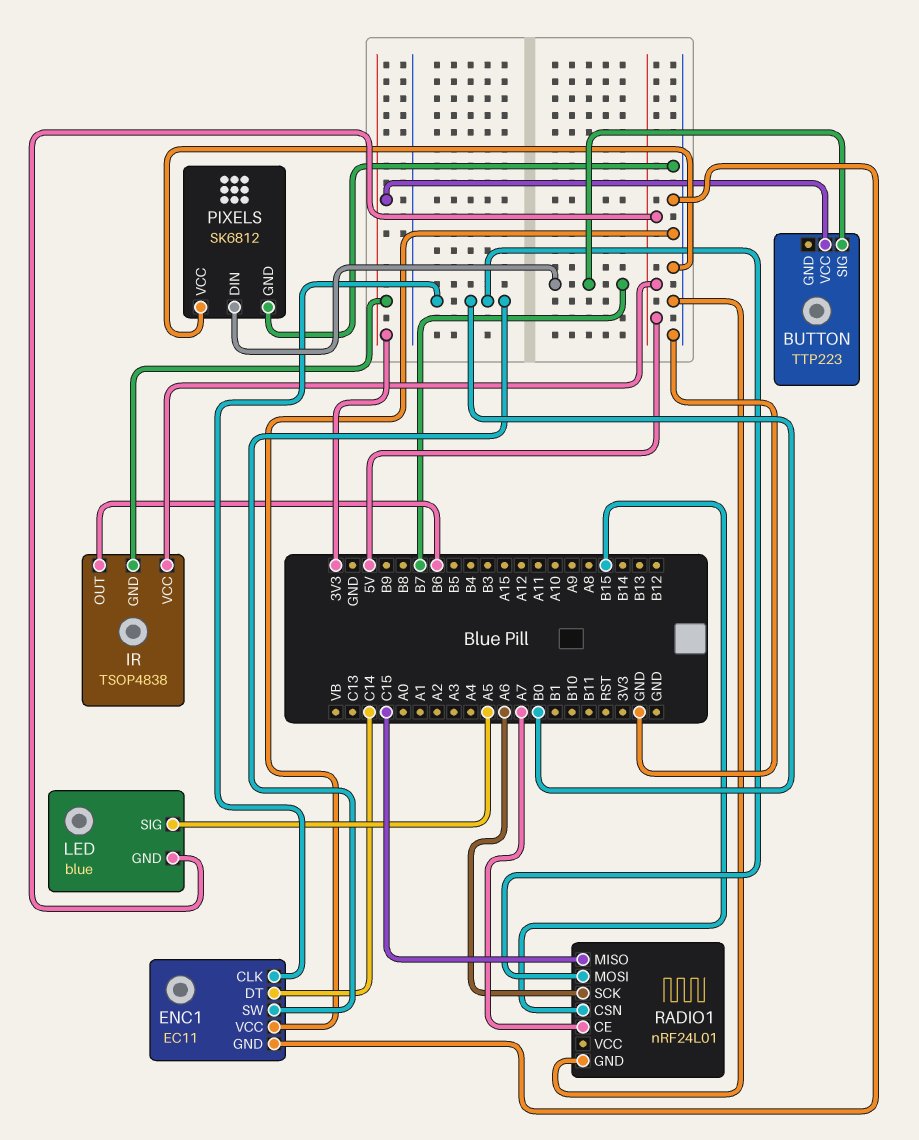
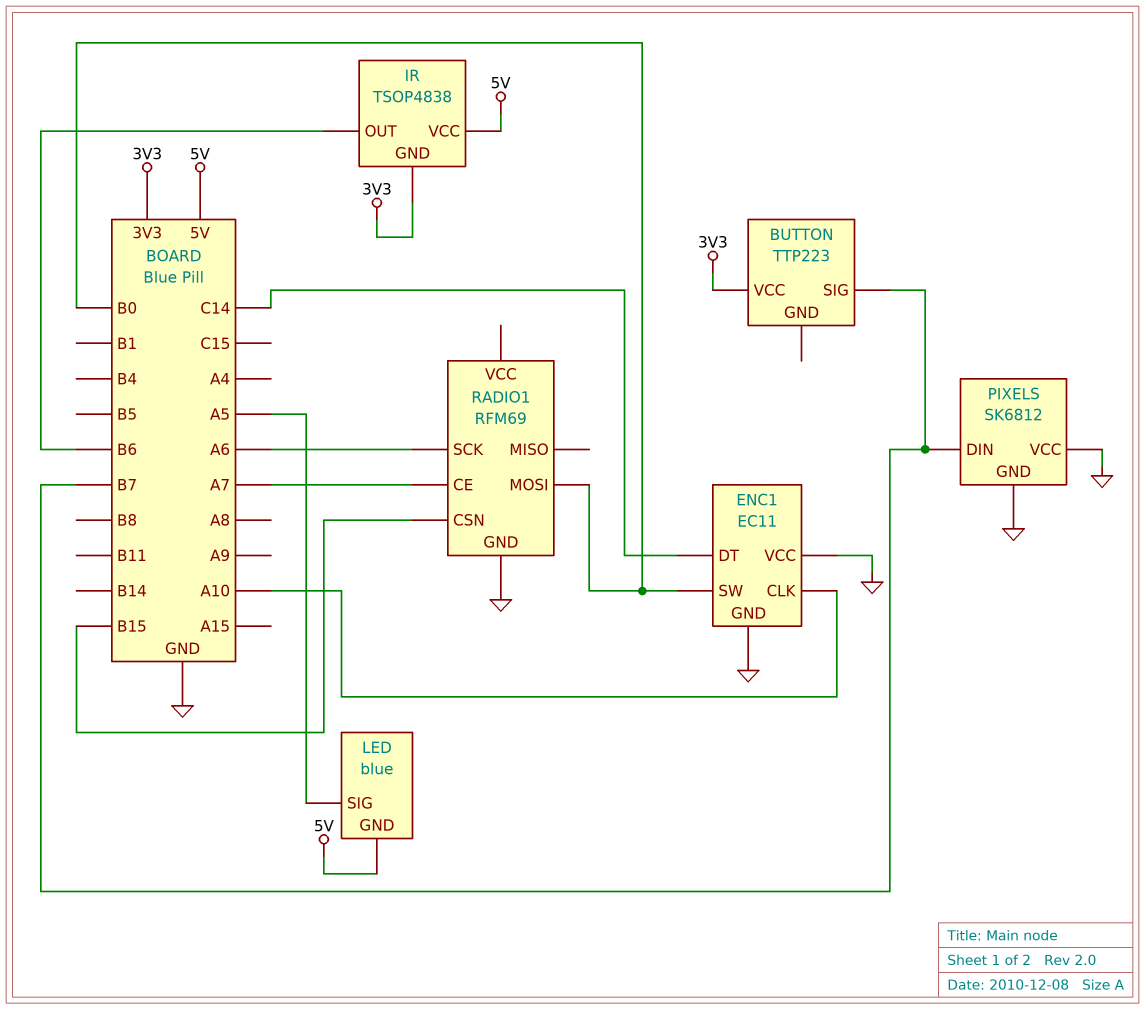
ENC1 pin CLK: B0 -> A10
RADIO1: nRF24L01 -> RFM69
RADIO1 pin MISO: C15 -> none

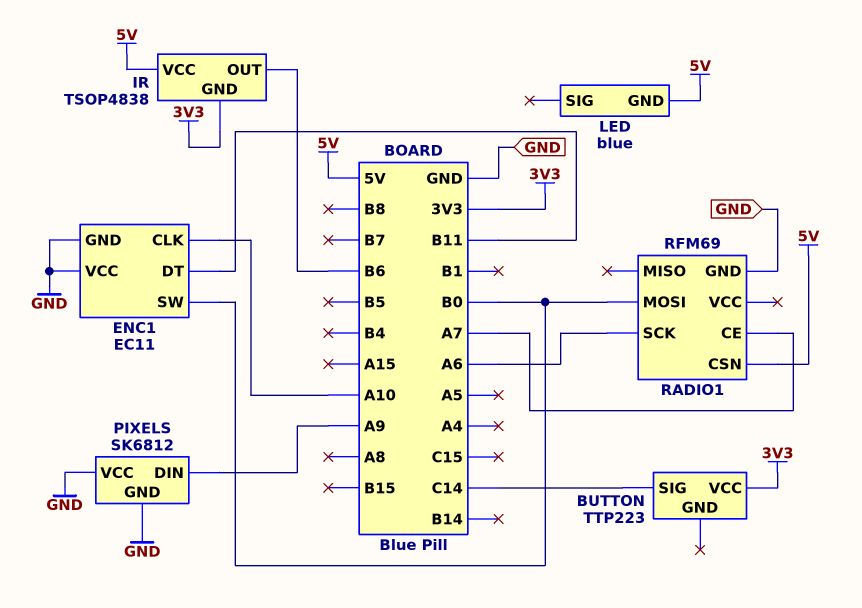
BUTTON pin SIG: B7 -> C14
ENC1 pin DT: C14 -> B11
LED pin SIG: A5 -> none
PIXELS pin DIN: B7 -> A9
RADIO1 pin CSN: B15 -> 5V

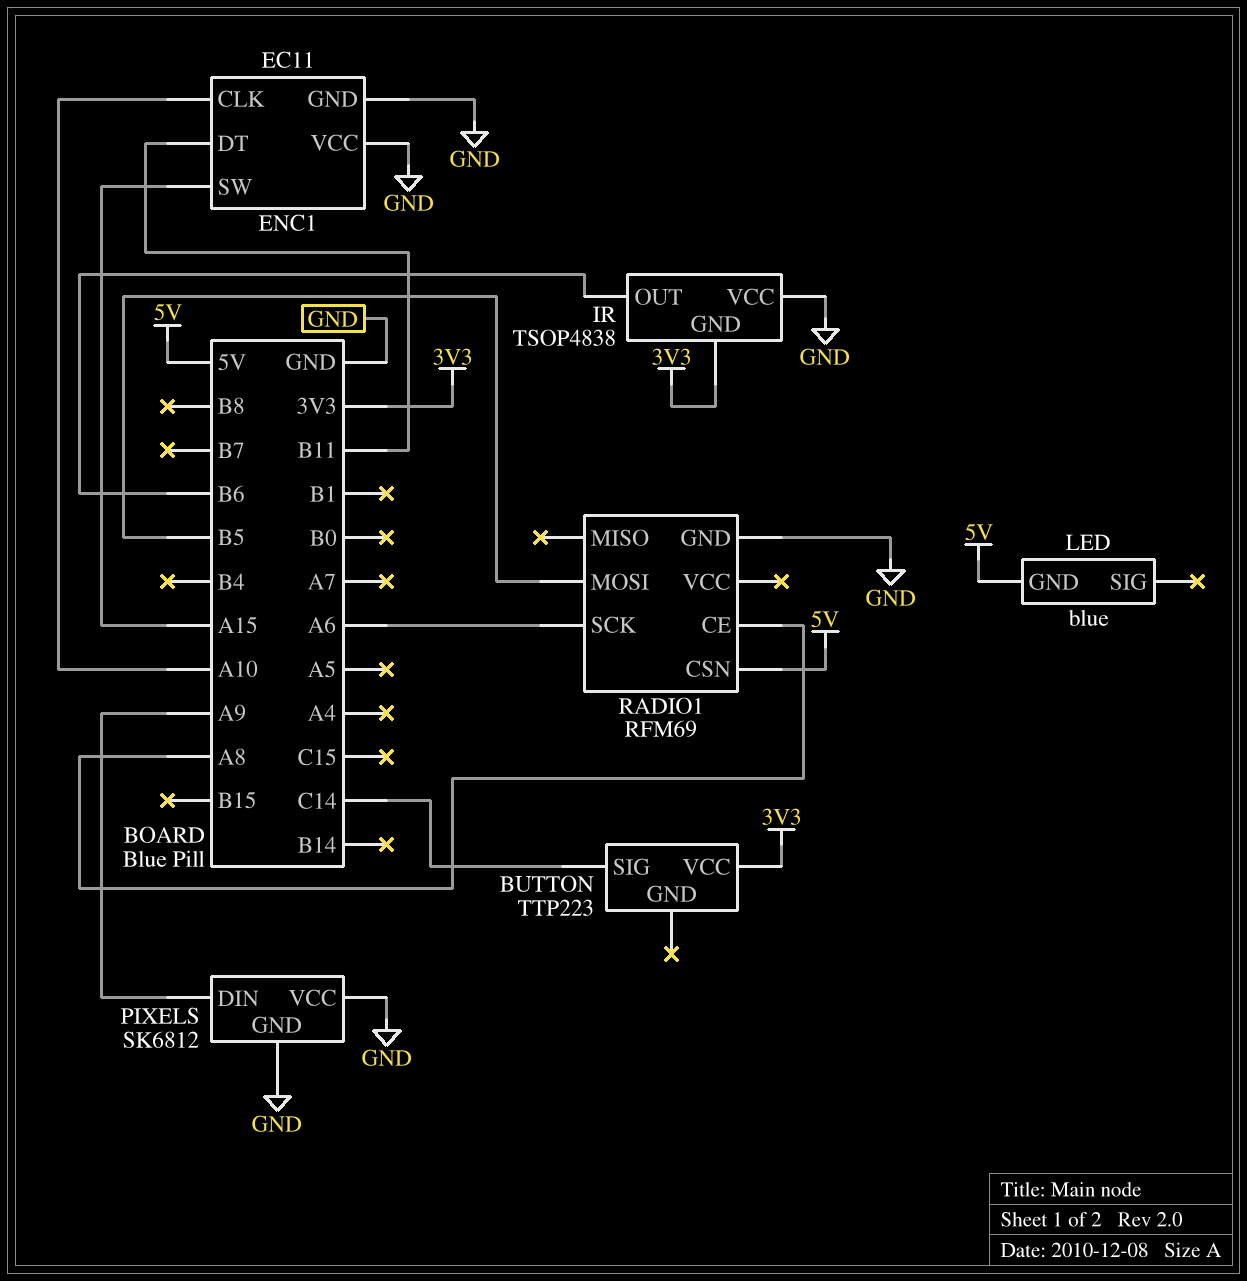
ENC1 pin SW: B0 -> A15
IR pin VCC: 5V -> GND
RADIO1 pin CE: A7 -> A8
RADIO1 pin MOSI: B0 -> B5

